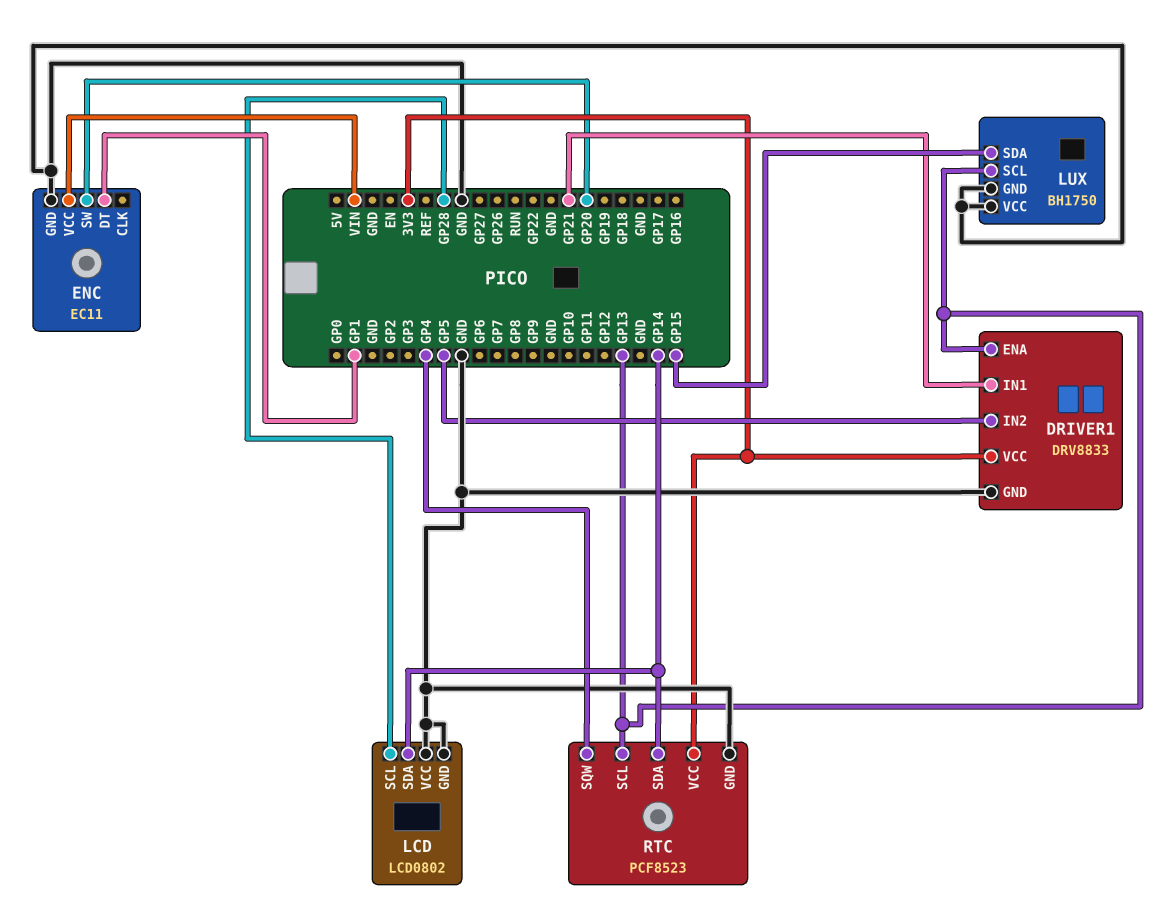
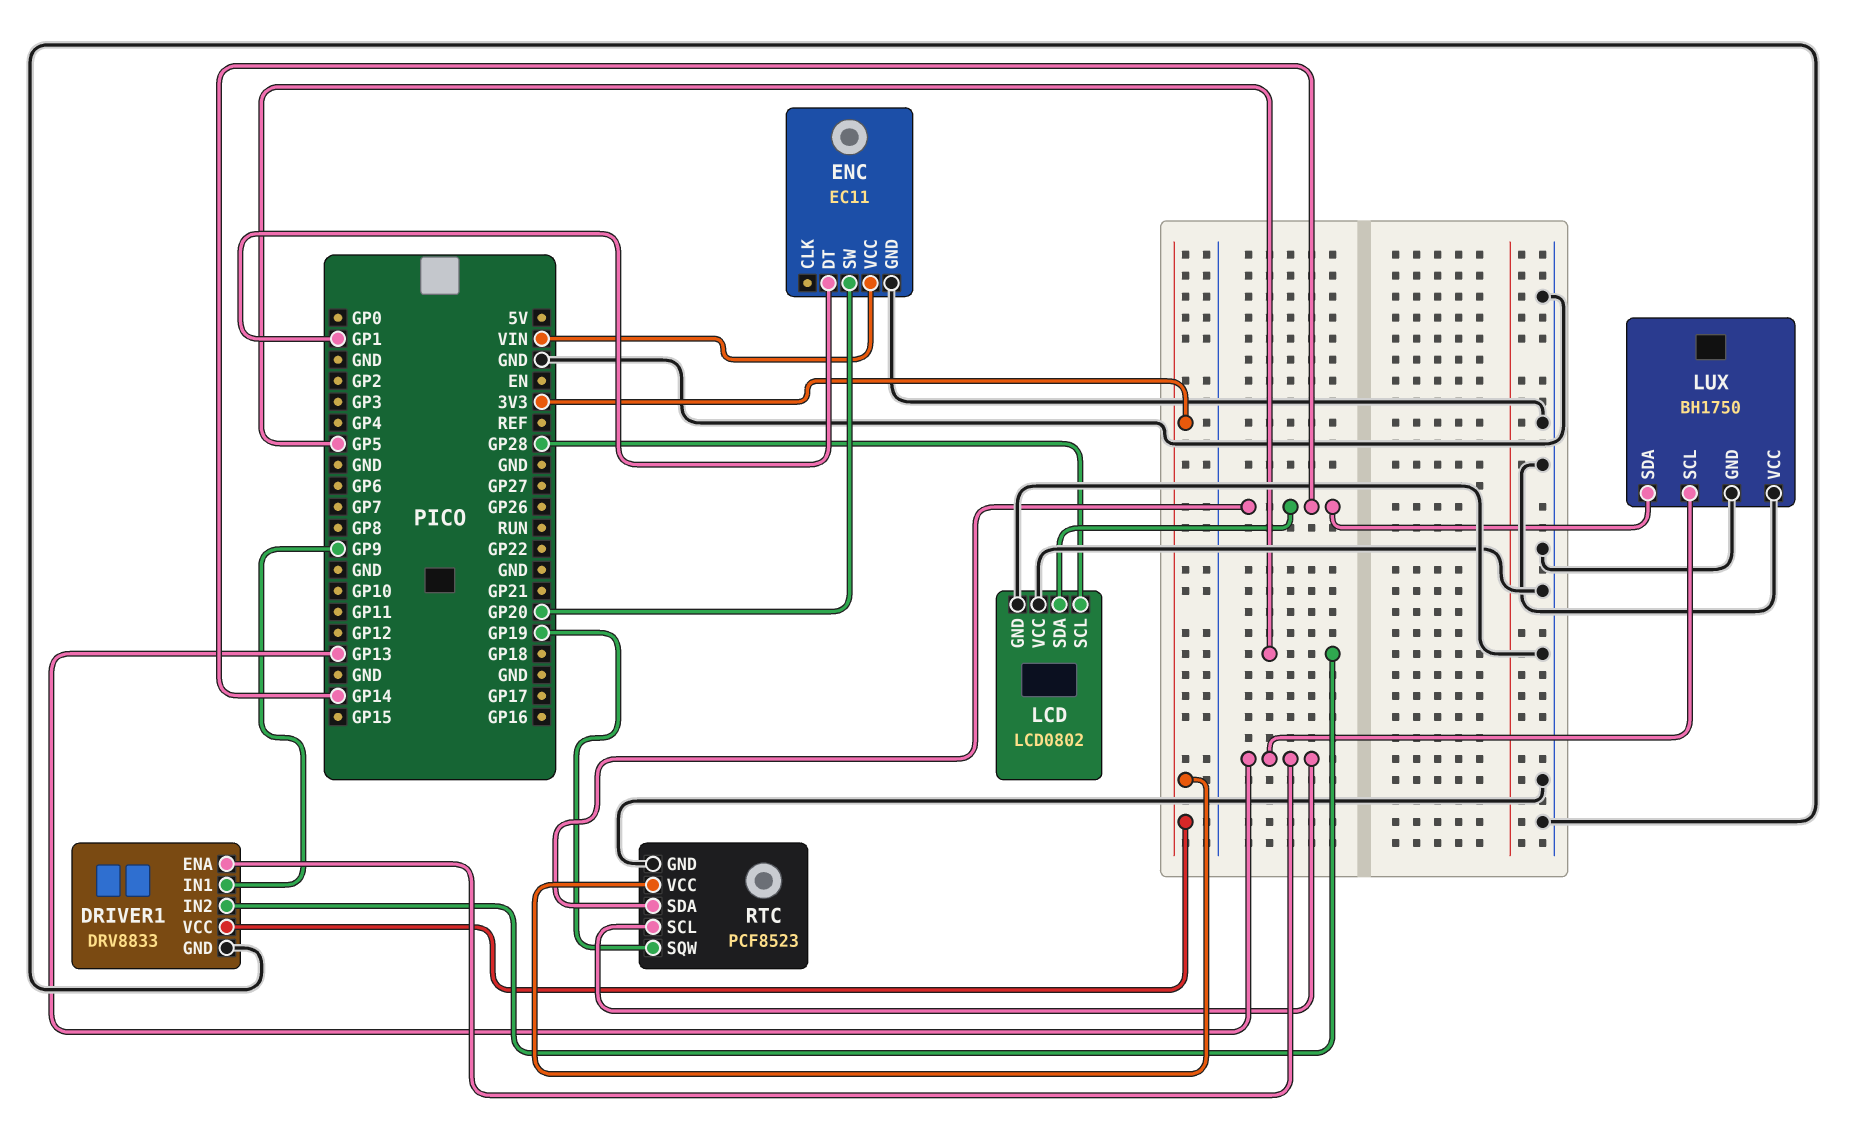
DRIVER1 pin IN1: GP21 -> GP9
LUX pin SDA: GP15 -> GP14
RTC pin SQW: GP4 -> GP19

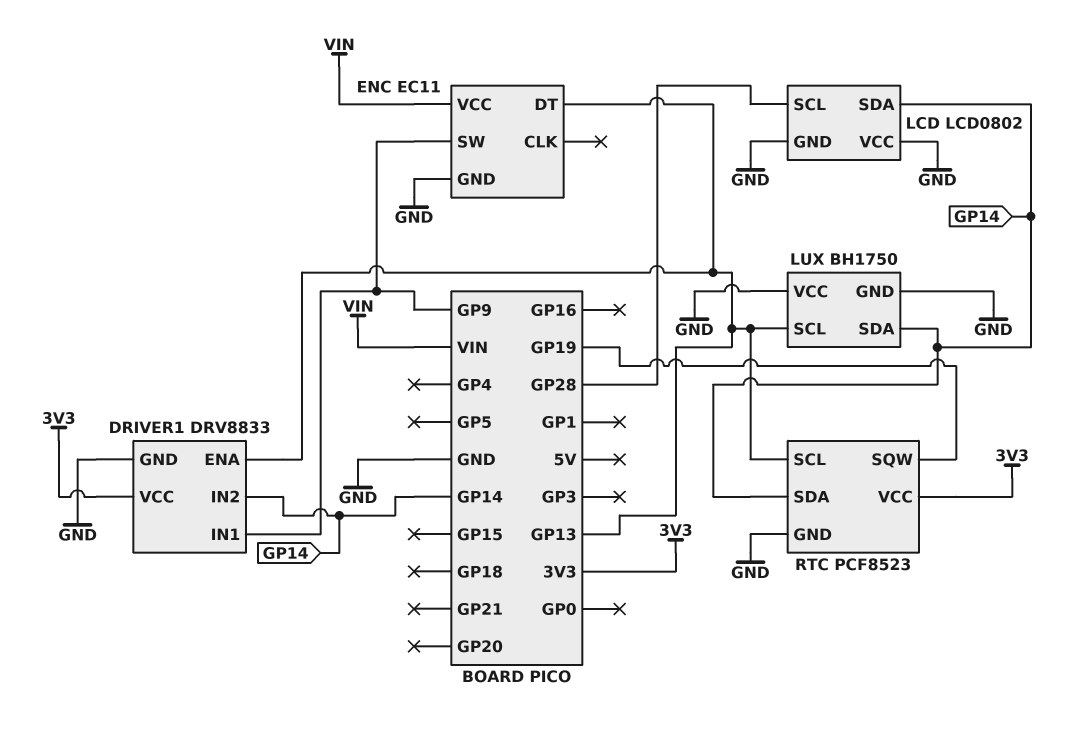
DRIVER1 pin IN2: GP5 -> GP14
ENC pin DT: GP1 -> GP13
ENC pin SW: GP20 -> GP9

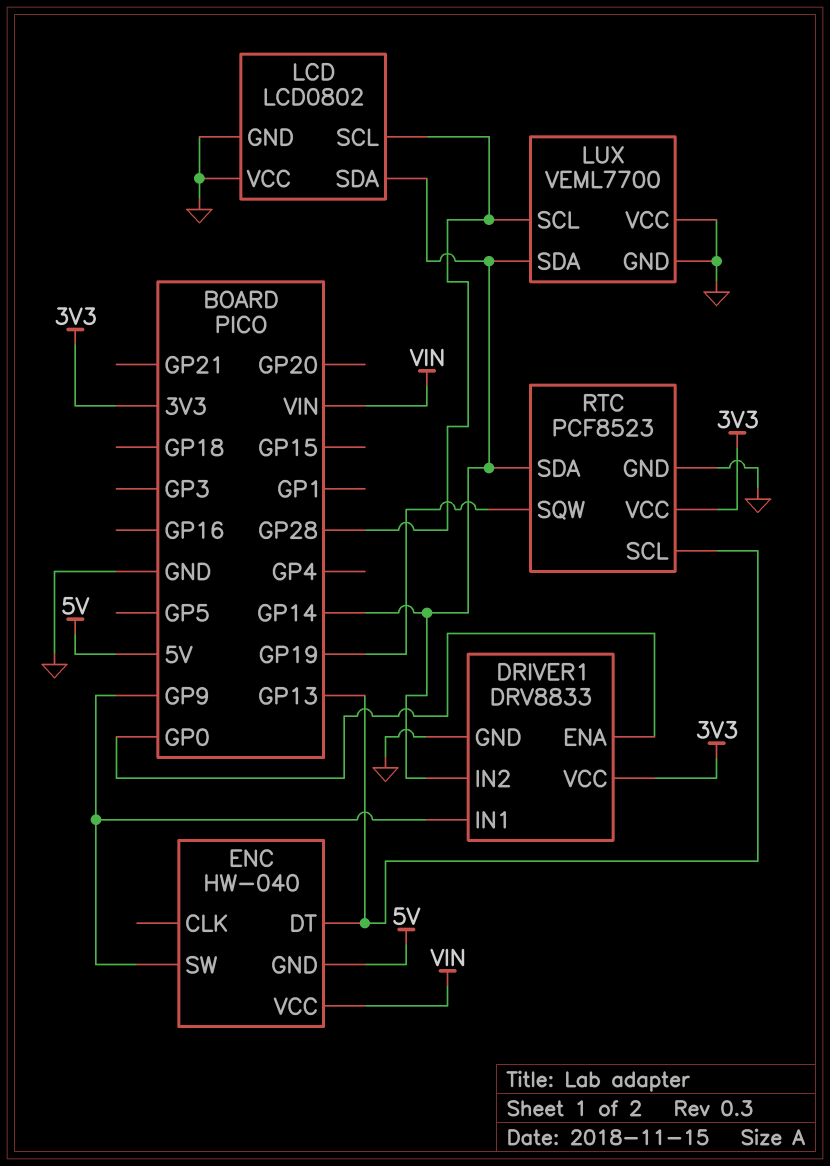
DRIVER1 pin ENA: GP13 -> GP0
ENC: EC11 -> HW-040
ENC pin GND: GND -> 5V
LUX: BH1750 -> VEML7700
LUX pin SCL: GP13 -> GP28

